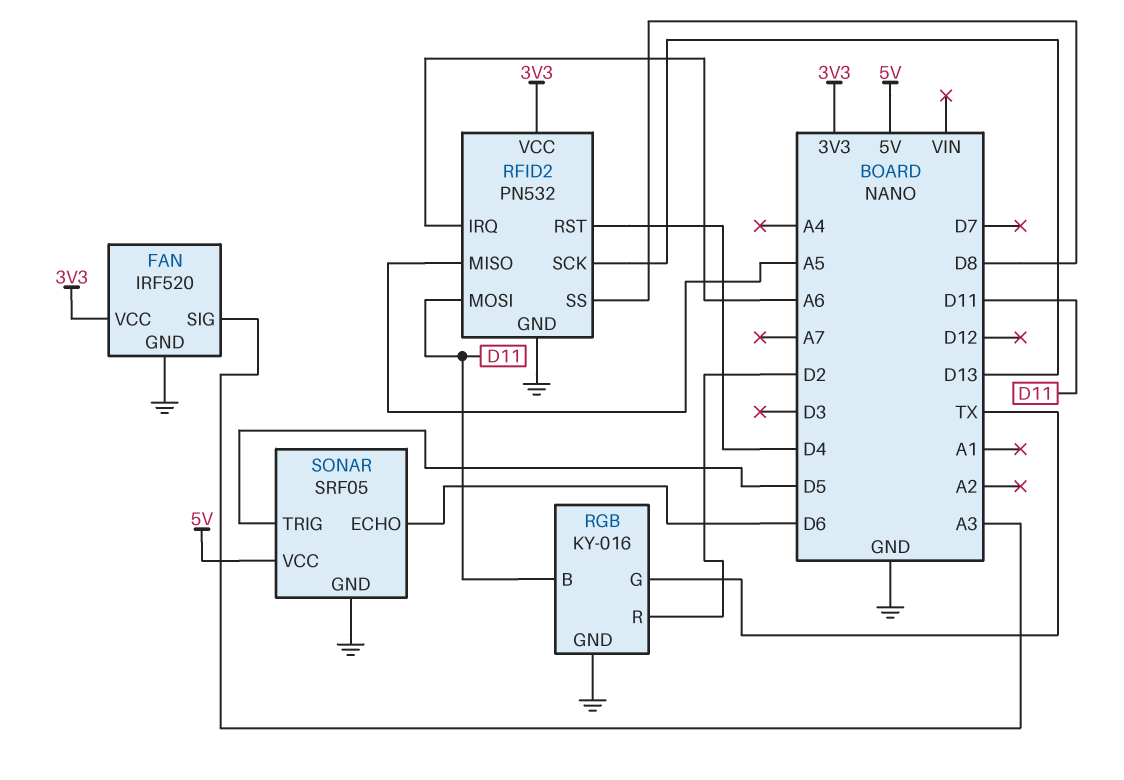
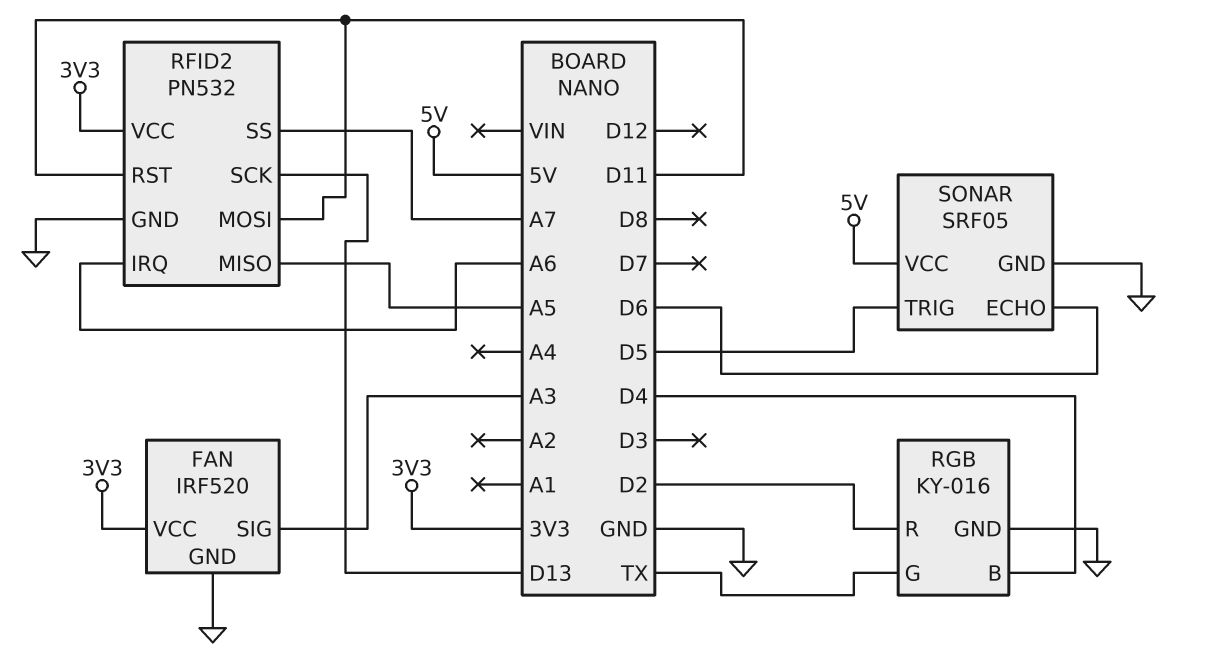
RFID2 pin RST: D4 -> D11
RFID2 pin SS: D8 -> A7
RGB pin B: D11 -> D4

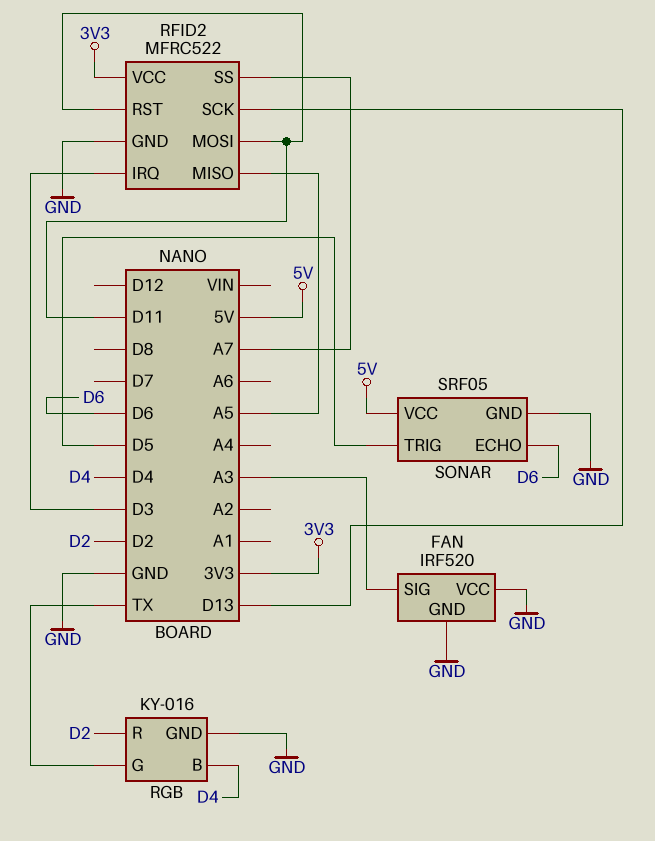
FAN pin VCC: 3V3 -> GND
RFID2: PN532 -> MFRC522
RFID2 pin IRQ: A6 -> D3

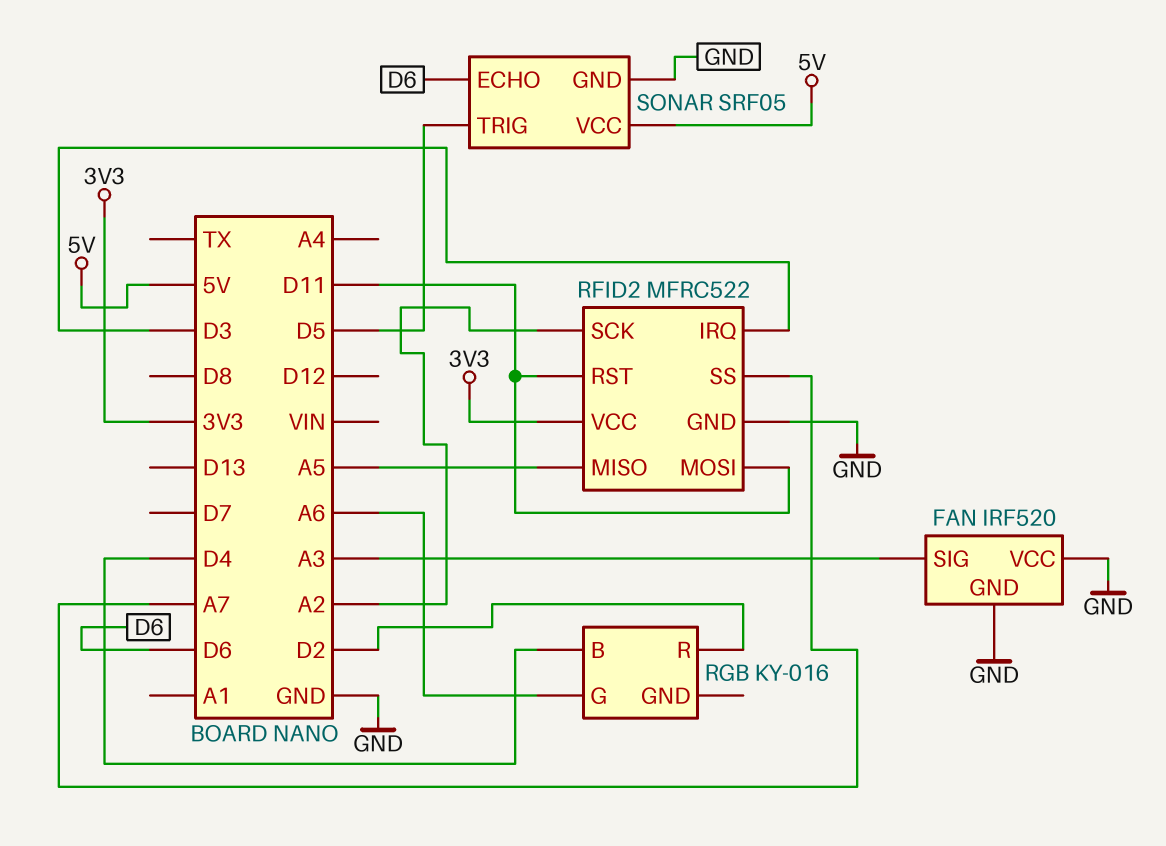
RFID2 pin SCK: D13 -> A2
RGB pin G: TX -> A6
RGB pin GND: GND -> none

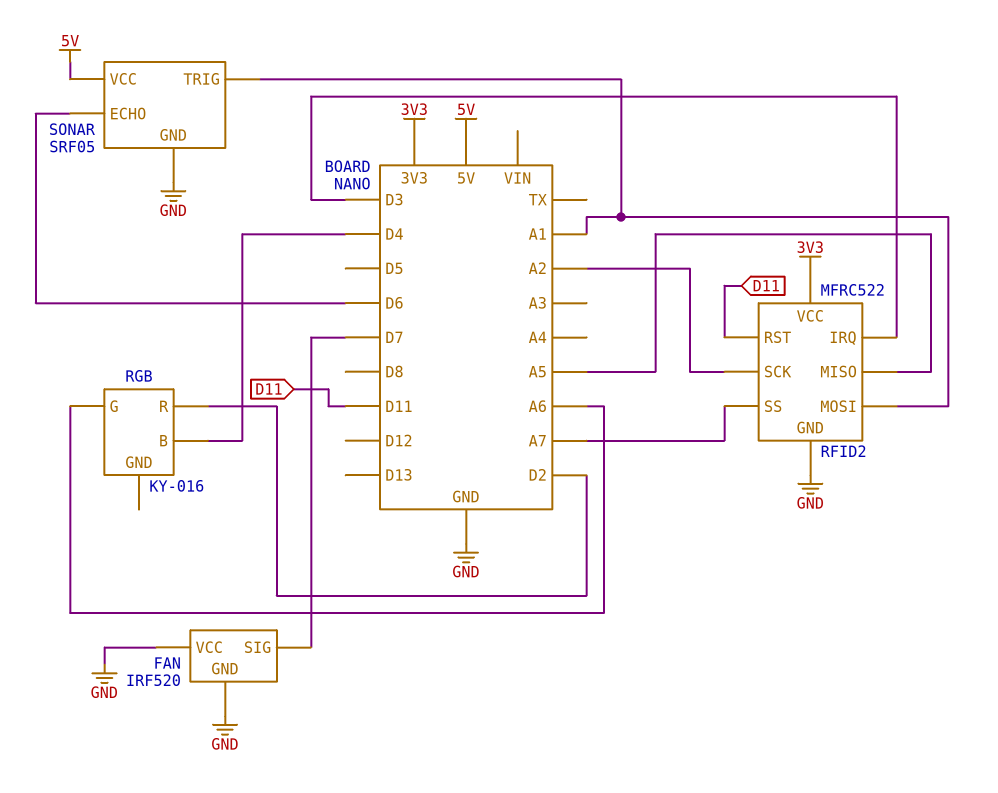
FAN pin SIG: A3 -> D7
RFID2 pin MOSI: D11 -> A1
SONAR pin TRIG: D5 -> A1

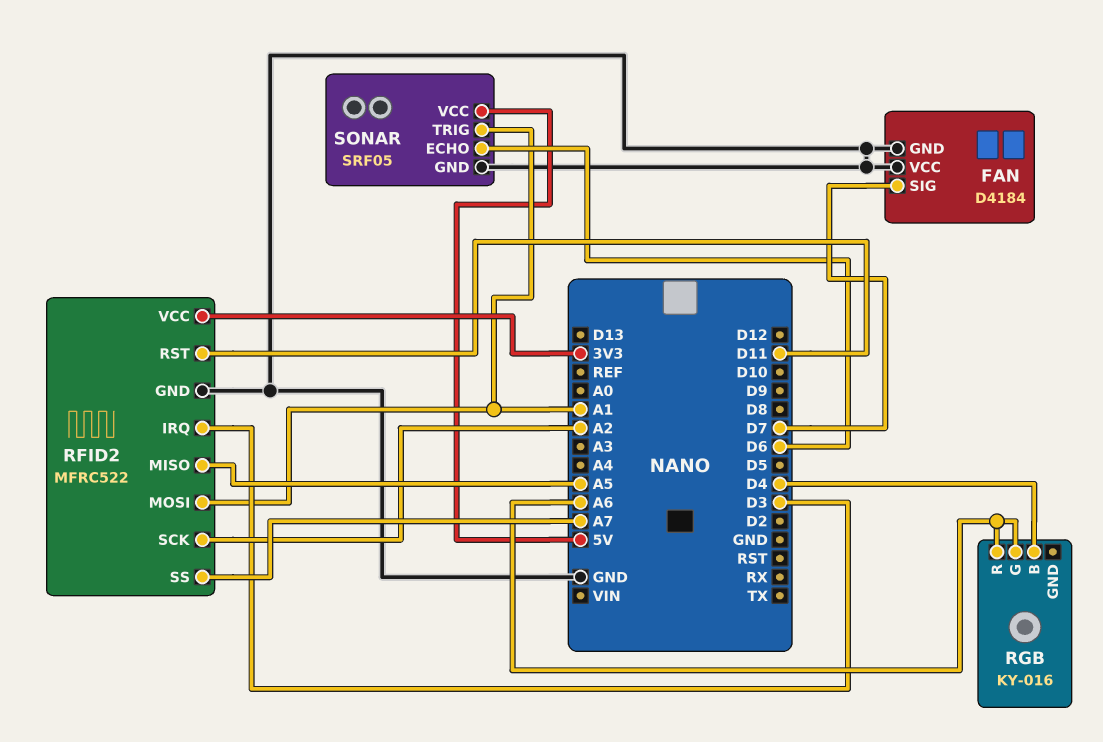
FAN: IRF520 -> D4184
RGB pin R: D2 -> A6

